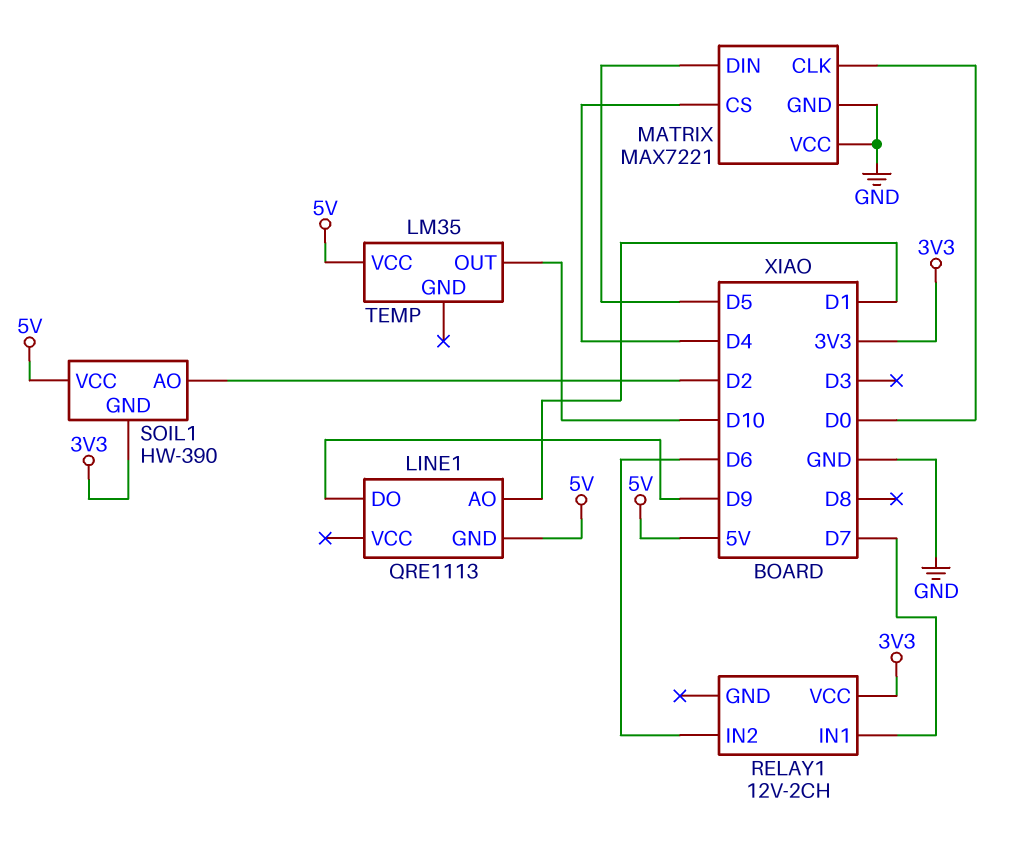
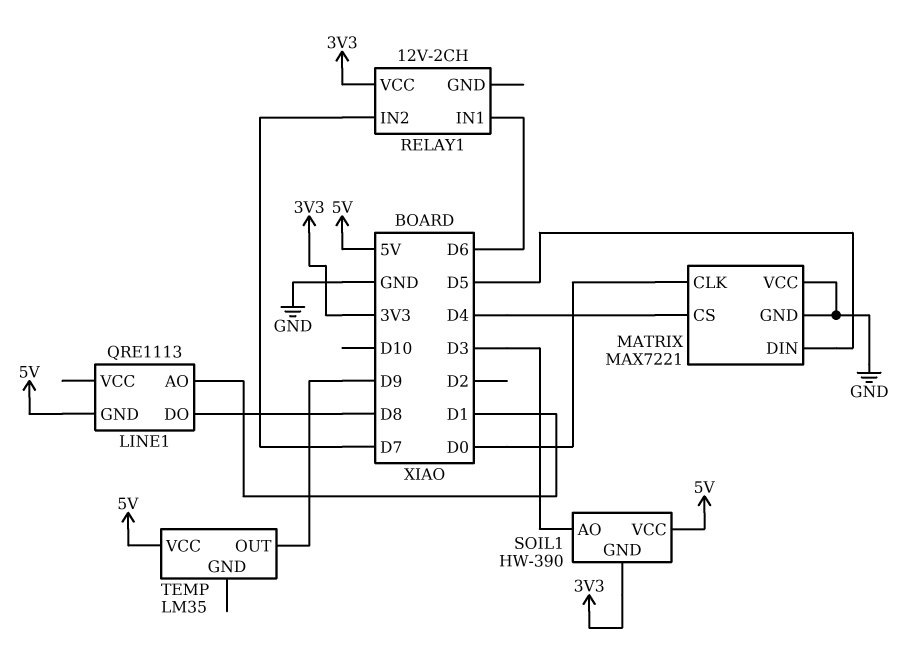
LINE1 pin DO: D9 -> D8
RELAY1 pin IN1: D7 -> D6
RELAY1 pin IN2: D6 -> D7
SOIL1 pin AO: D2 -> D3
TEMP pin OUT: D10 -> D9

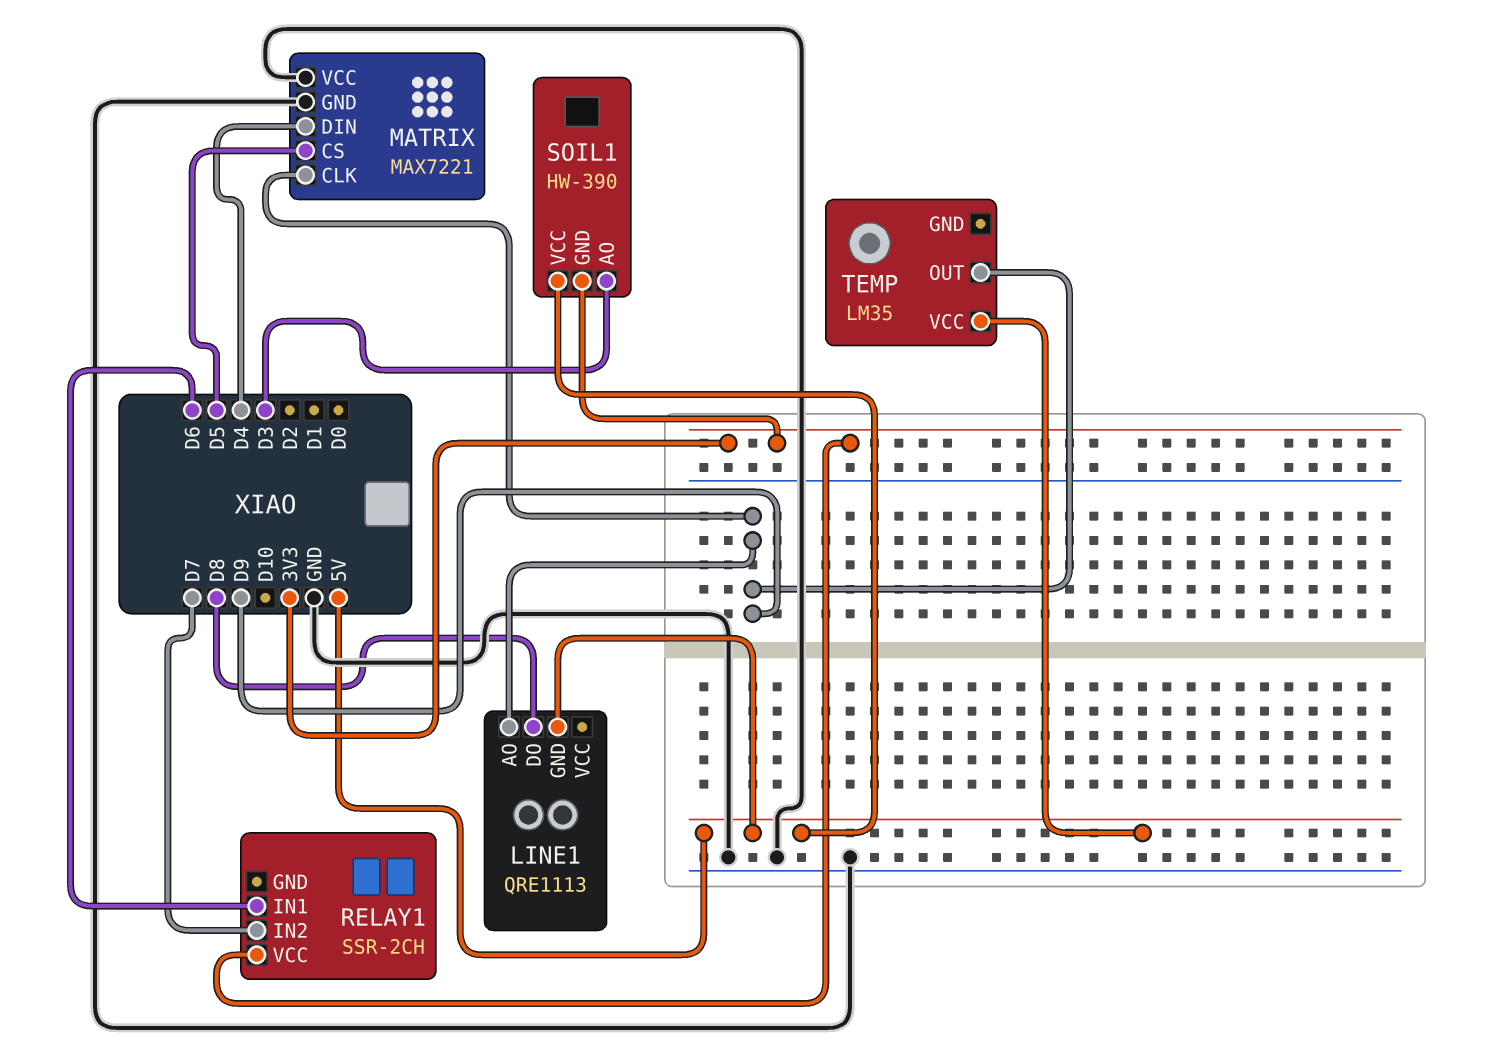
LINE1 pin AO: D1 -> D9
MATRIX pin CLK: D0 -> D9
MATRIX pin CS: D4 -> D5
MATRIX pin DIN: D5 -> D4
RELAY1: 12V-2CH -> SSR-2CH

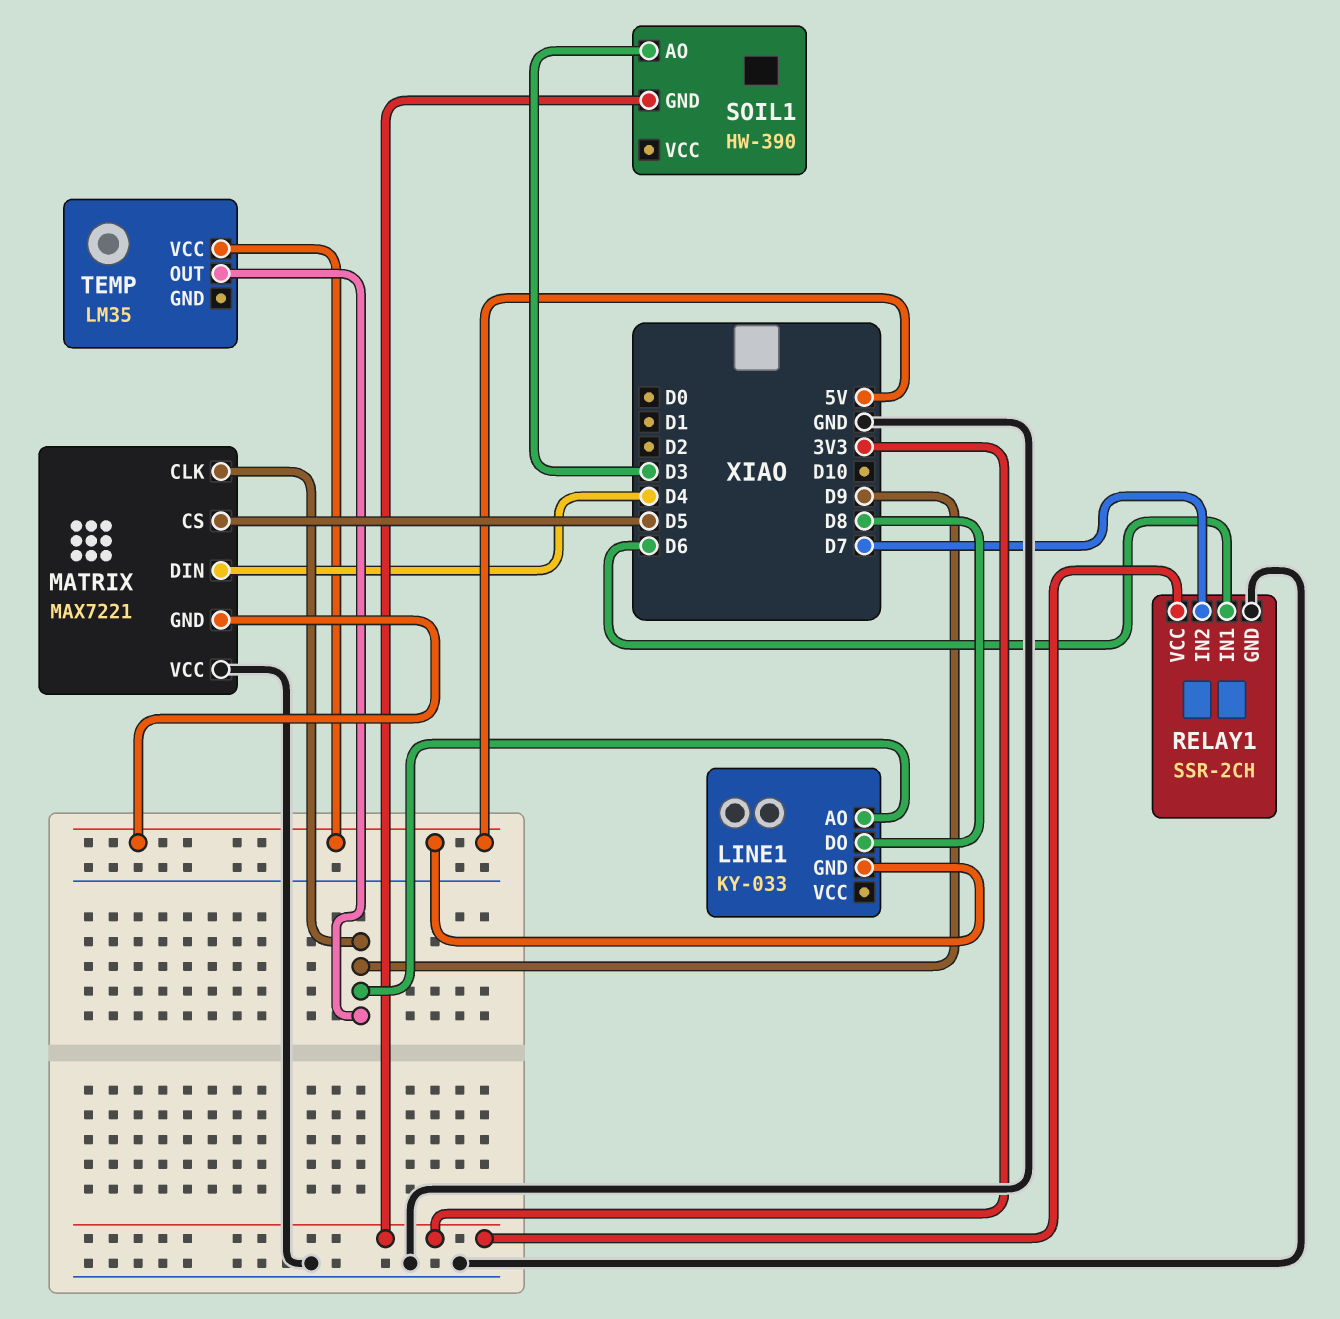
LINE1: QRE1113 -> KY-033
MATRIX pin GND: GND -> 5V
RELAY1 pin GND: none -> GND
SOIL1 pin VCC: 5V -> none

